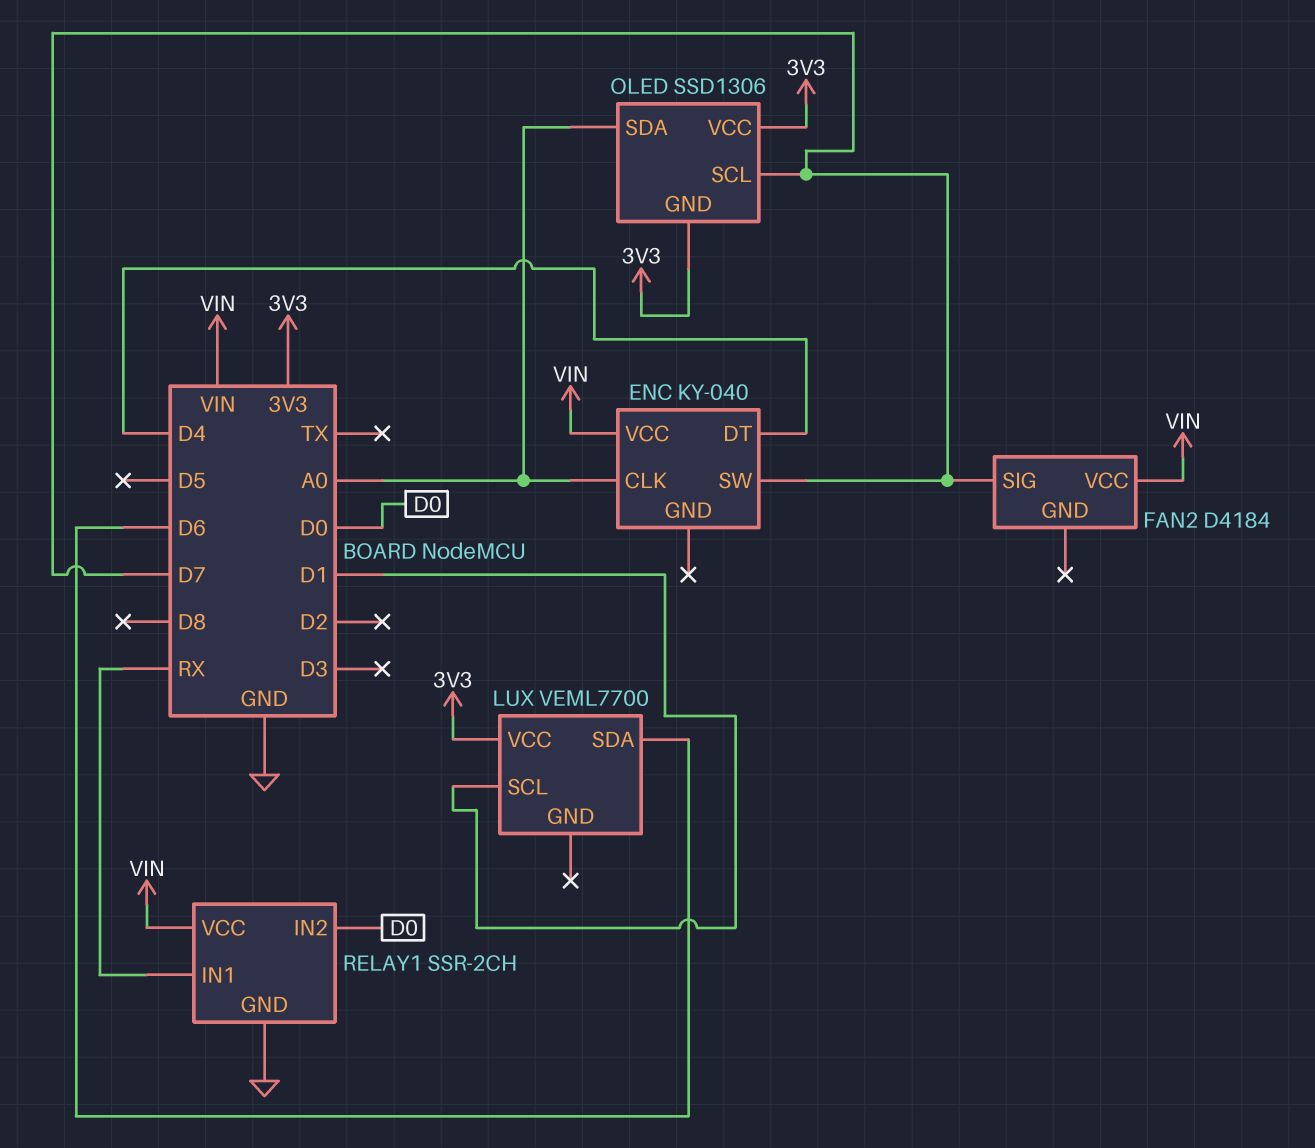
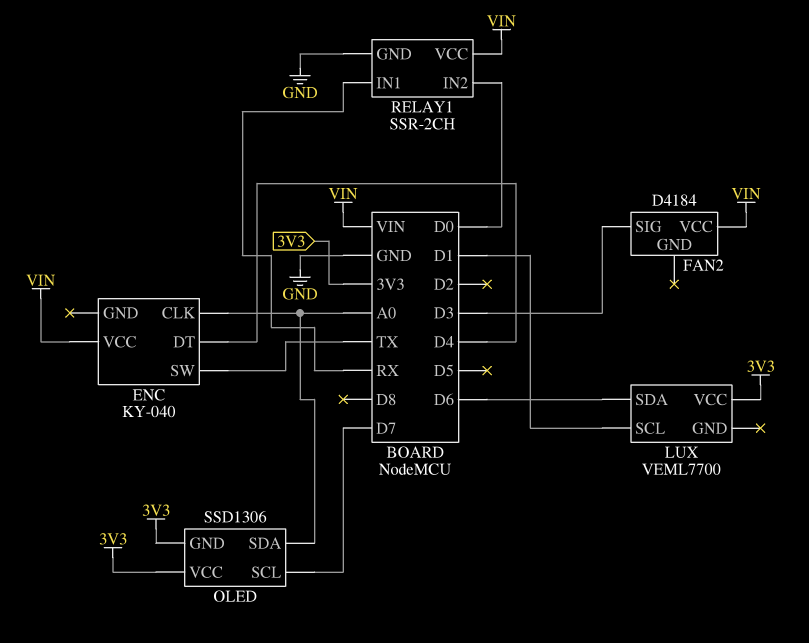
ENC pin SW: D7 -> TX
FAN2 pin SIG: D7 -> D3

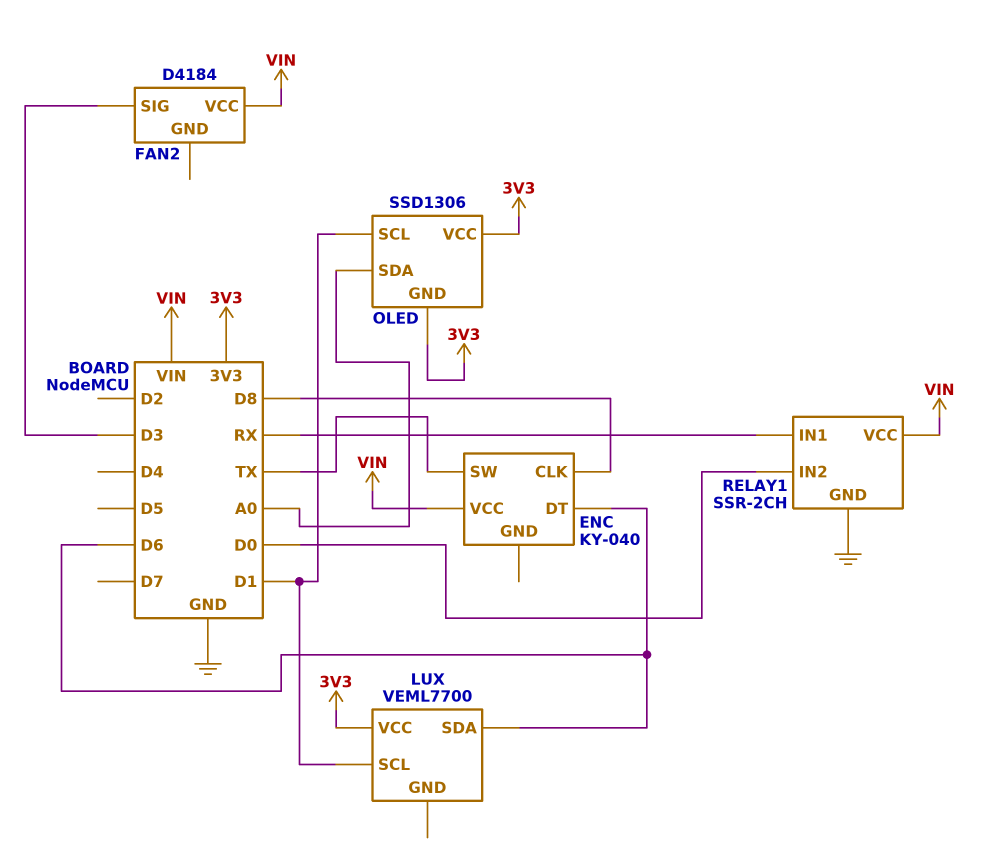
ENC pin CLK: A0 -> D8
ENC pin DT: D4 -> D6
OLED pin SCL: D7 -> D1

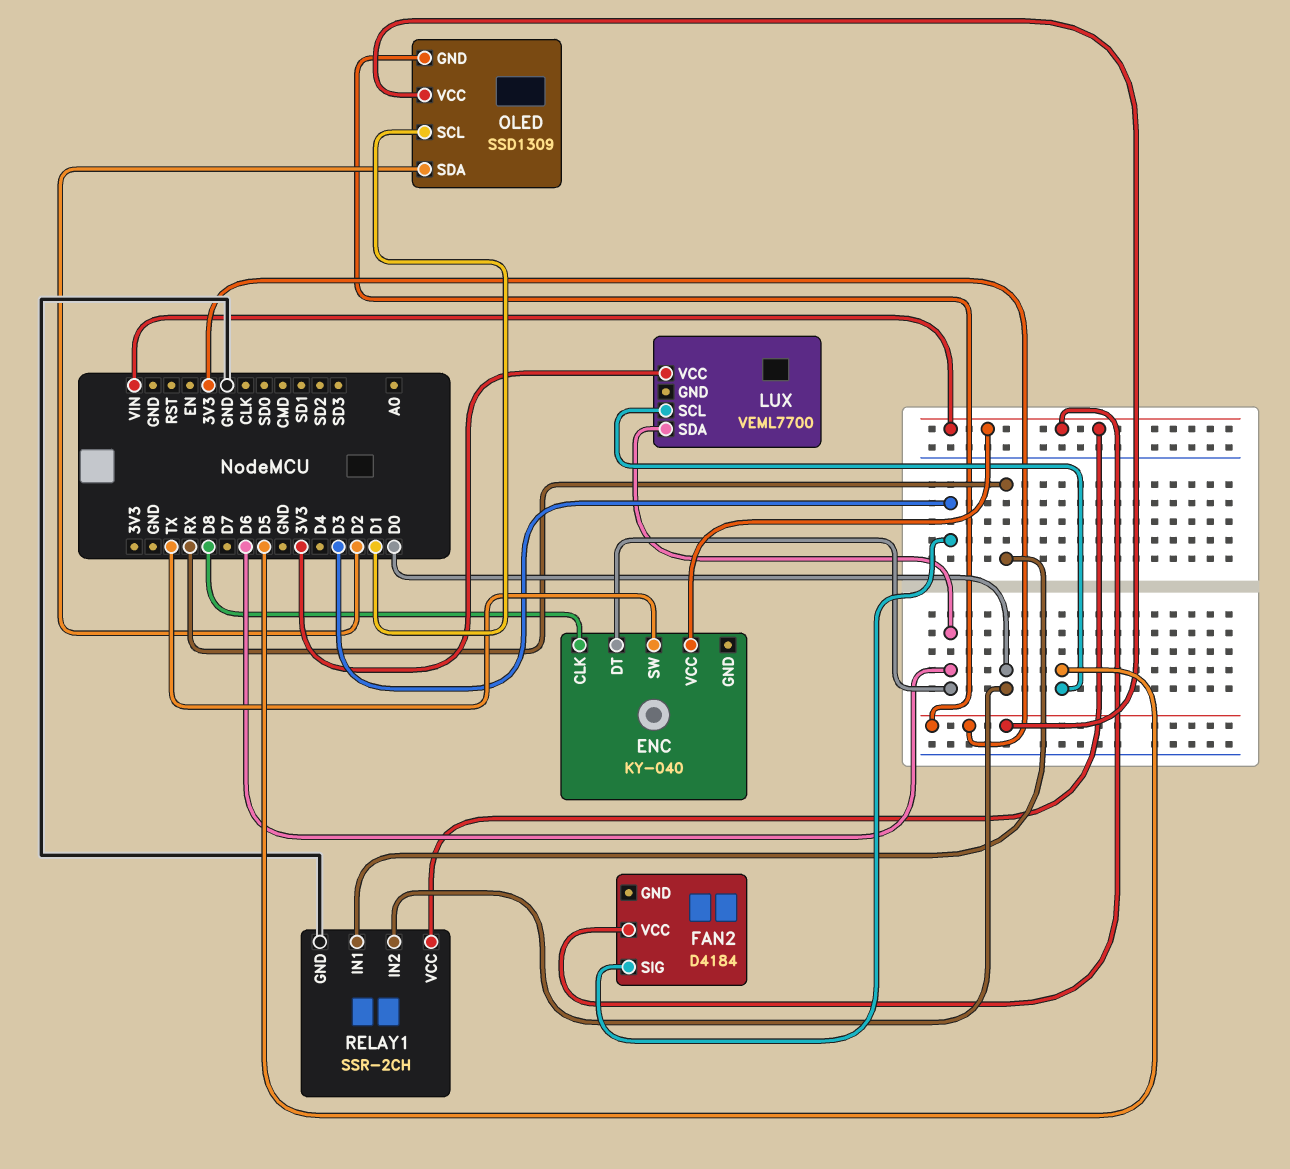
LUX pin SCL: D1 -> D5
OLED: SSD1306 -> SSD1309
OLED pin SDA: A0 -> D2

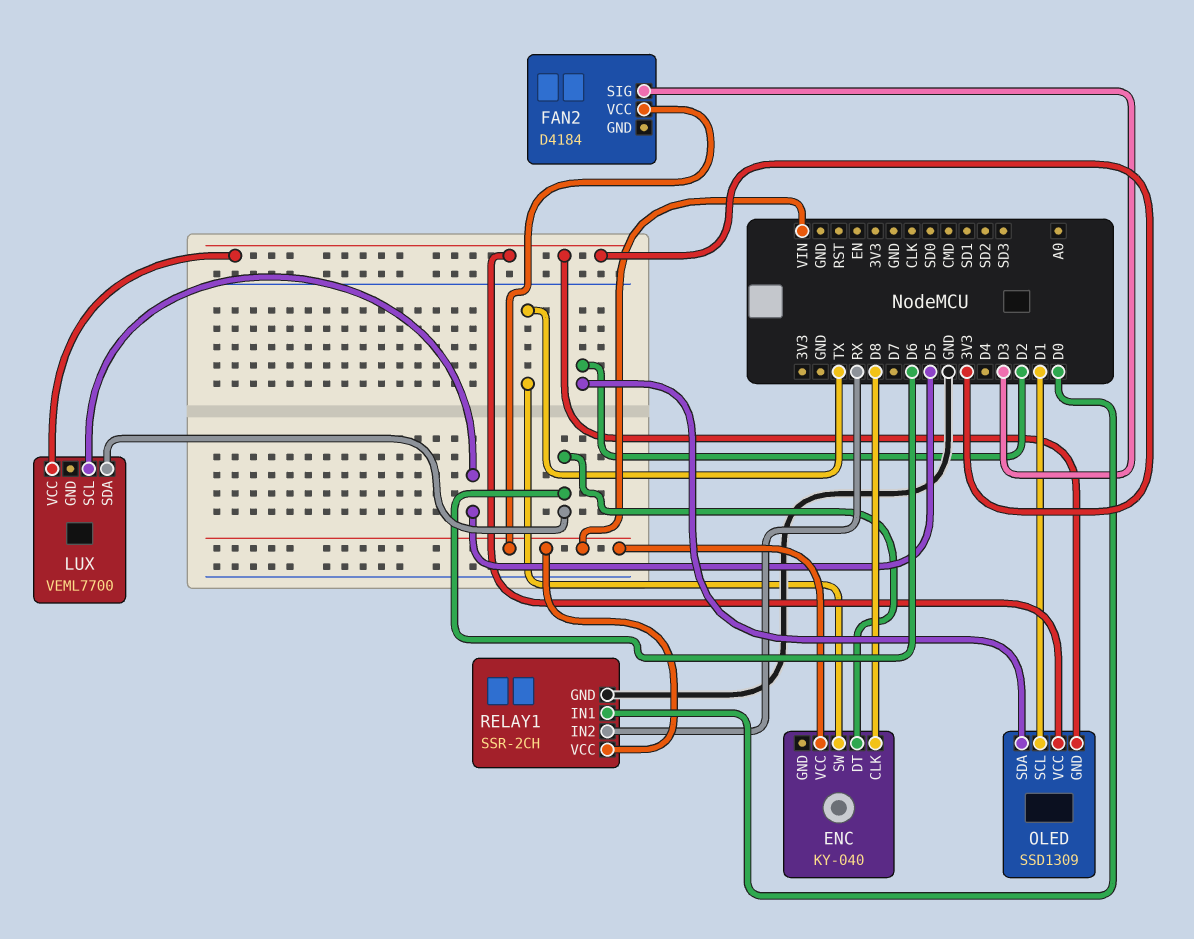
RELAY1 pin IN1: RX -> D0
RELAY1 pin IN2: D0 -> RX

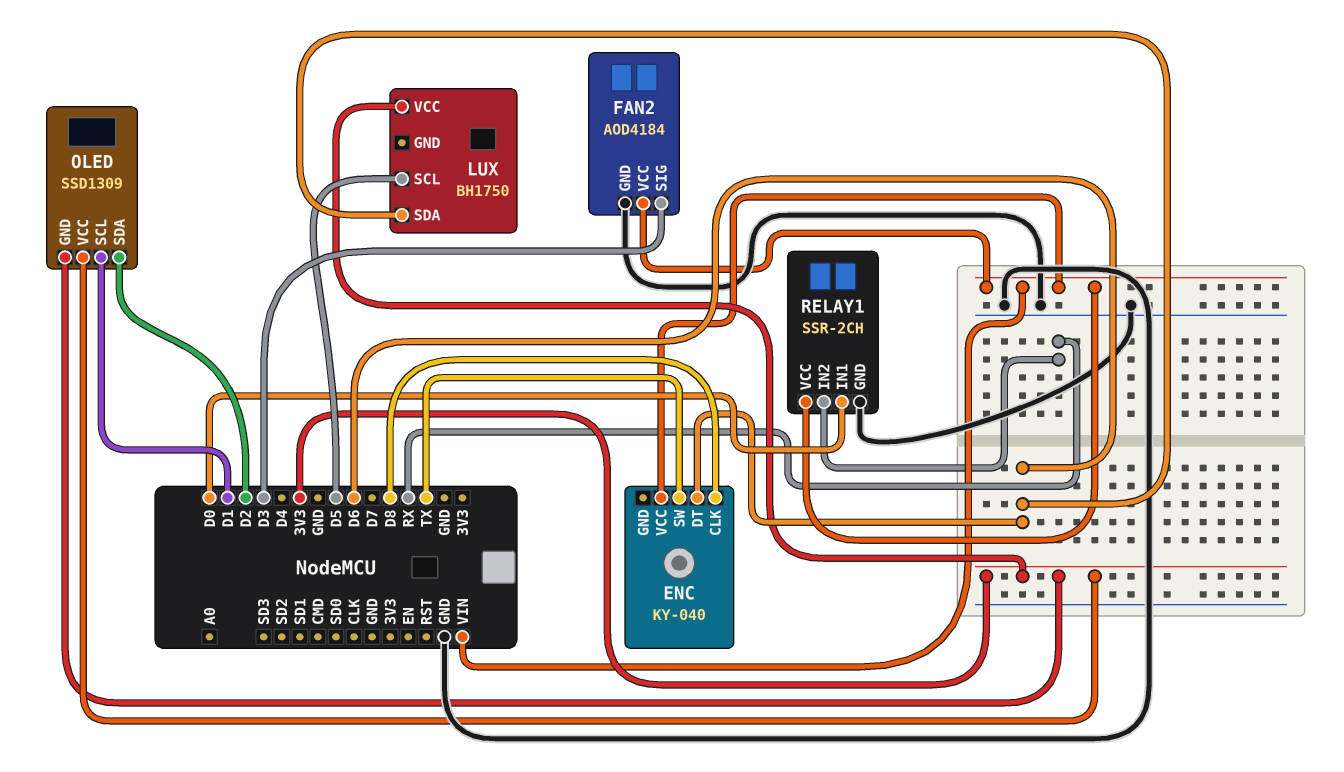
FAN2: D4184 -> AOD4184
FAN2 pin GND: none -> GND
LUX: VEML7700 -> BH1750

